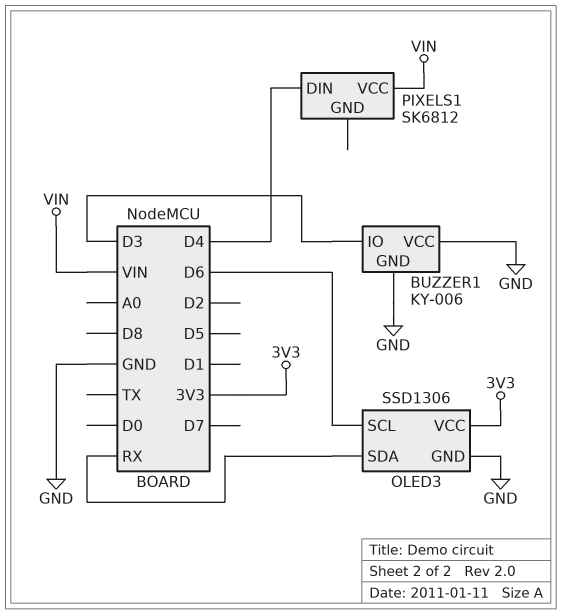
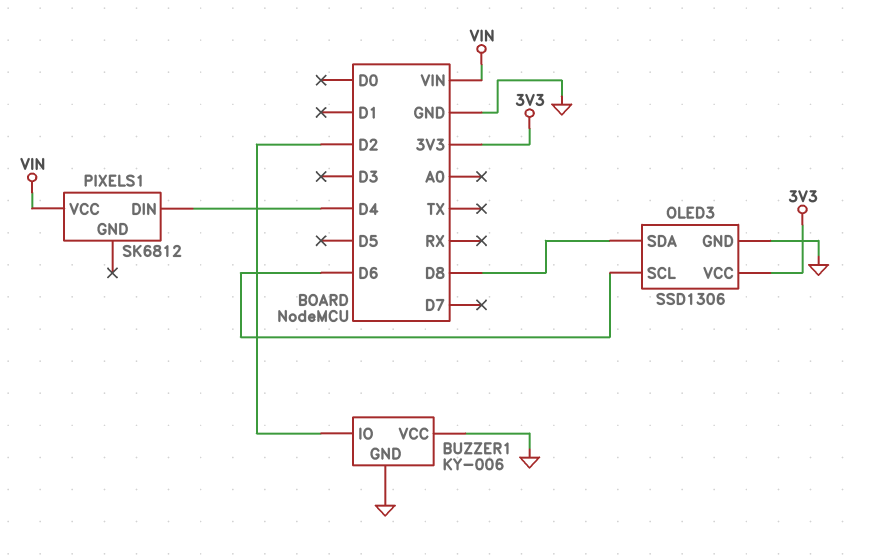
BUZZER1 pin IO: D3 -> D2
OLED3 pin SDA: RX -> D8

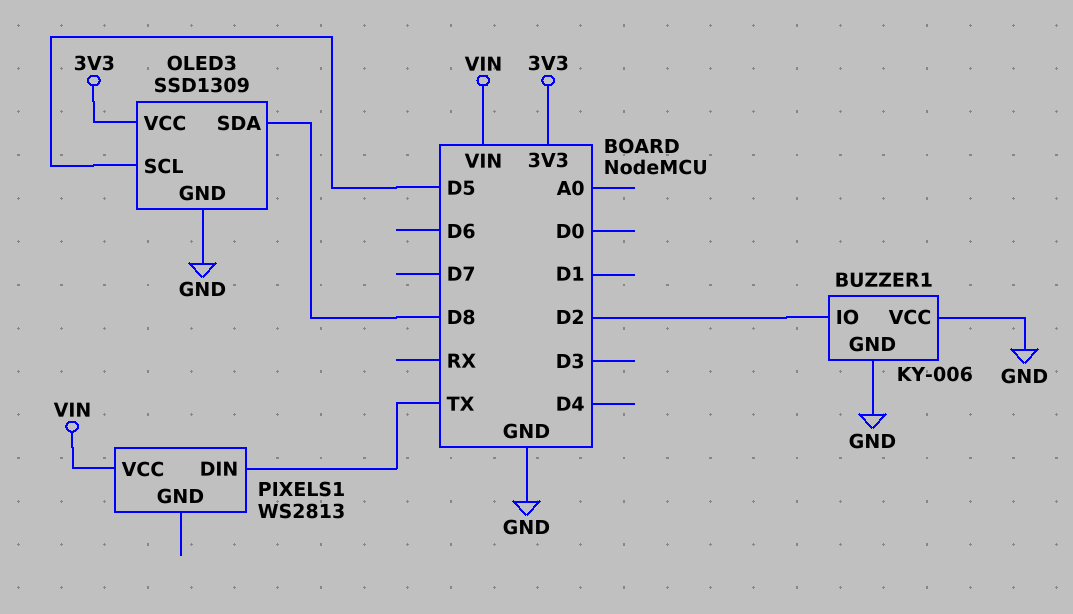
OLED3: SSD1306 -> SSD1309
OLED3 pin SCL: D6 -> D5
PIXELS1: SK6812 -> WS2813
PIXELS1 pin DIN: D4 -> TX

